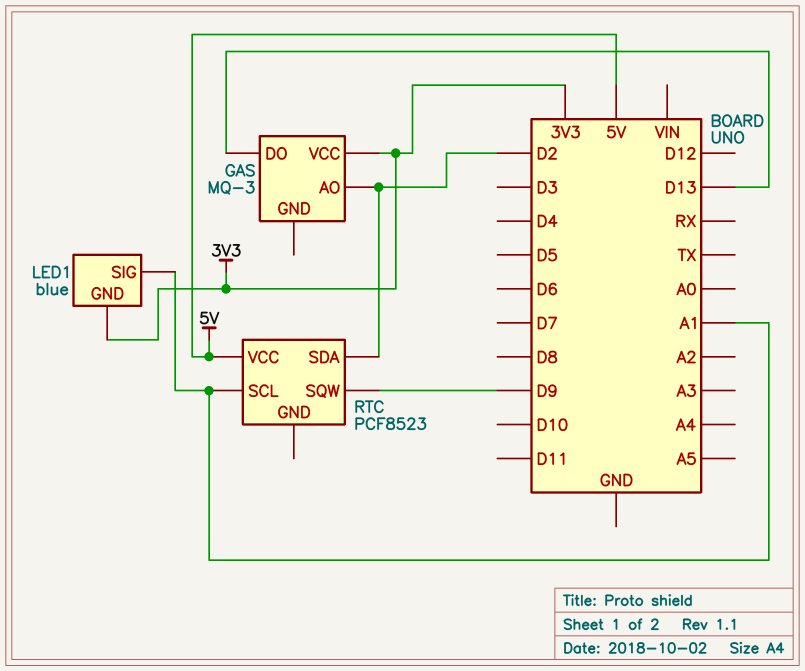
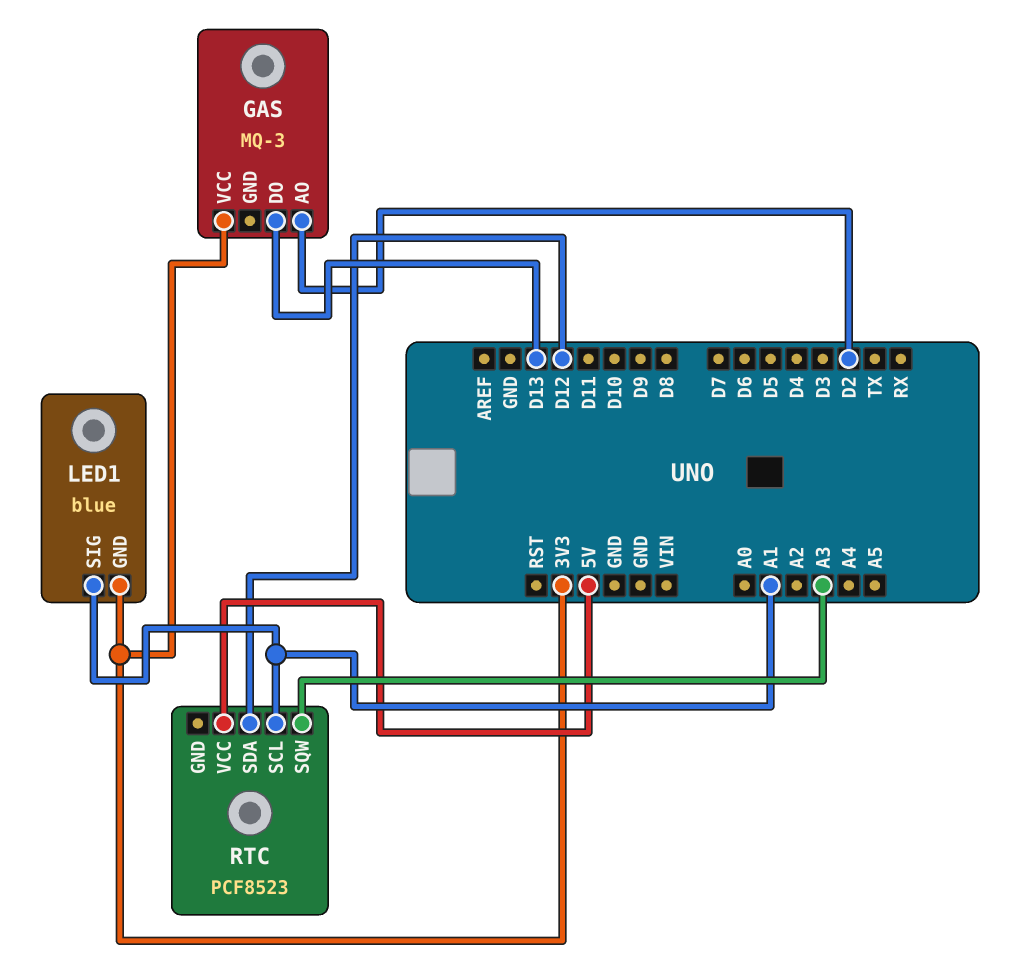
RTC pin SDA: D2 -> D12
RTC pin SQW: D9 -> A3

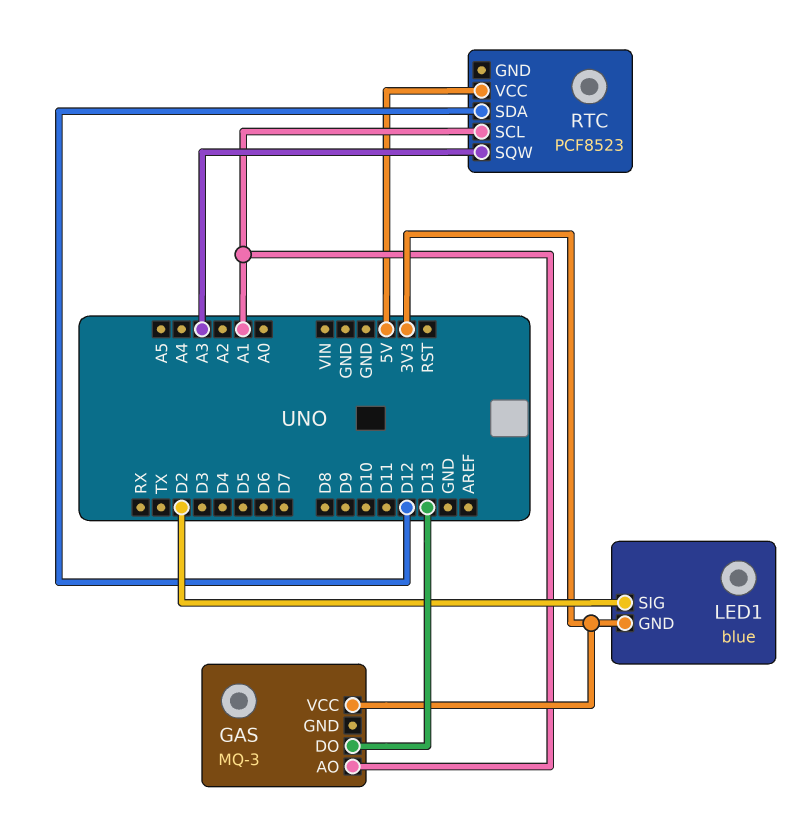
GAS pin AO: D2 -> A1
LED1 pin SIG: A1 -> D2

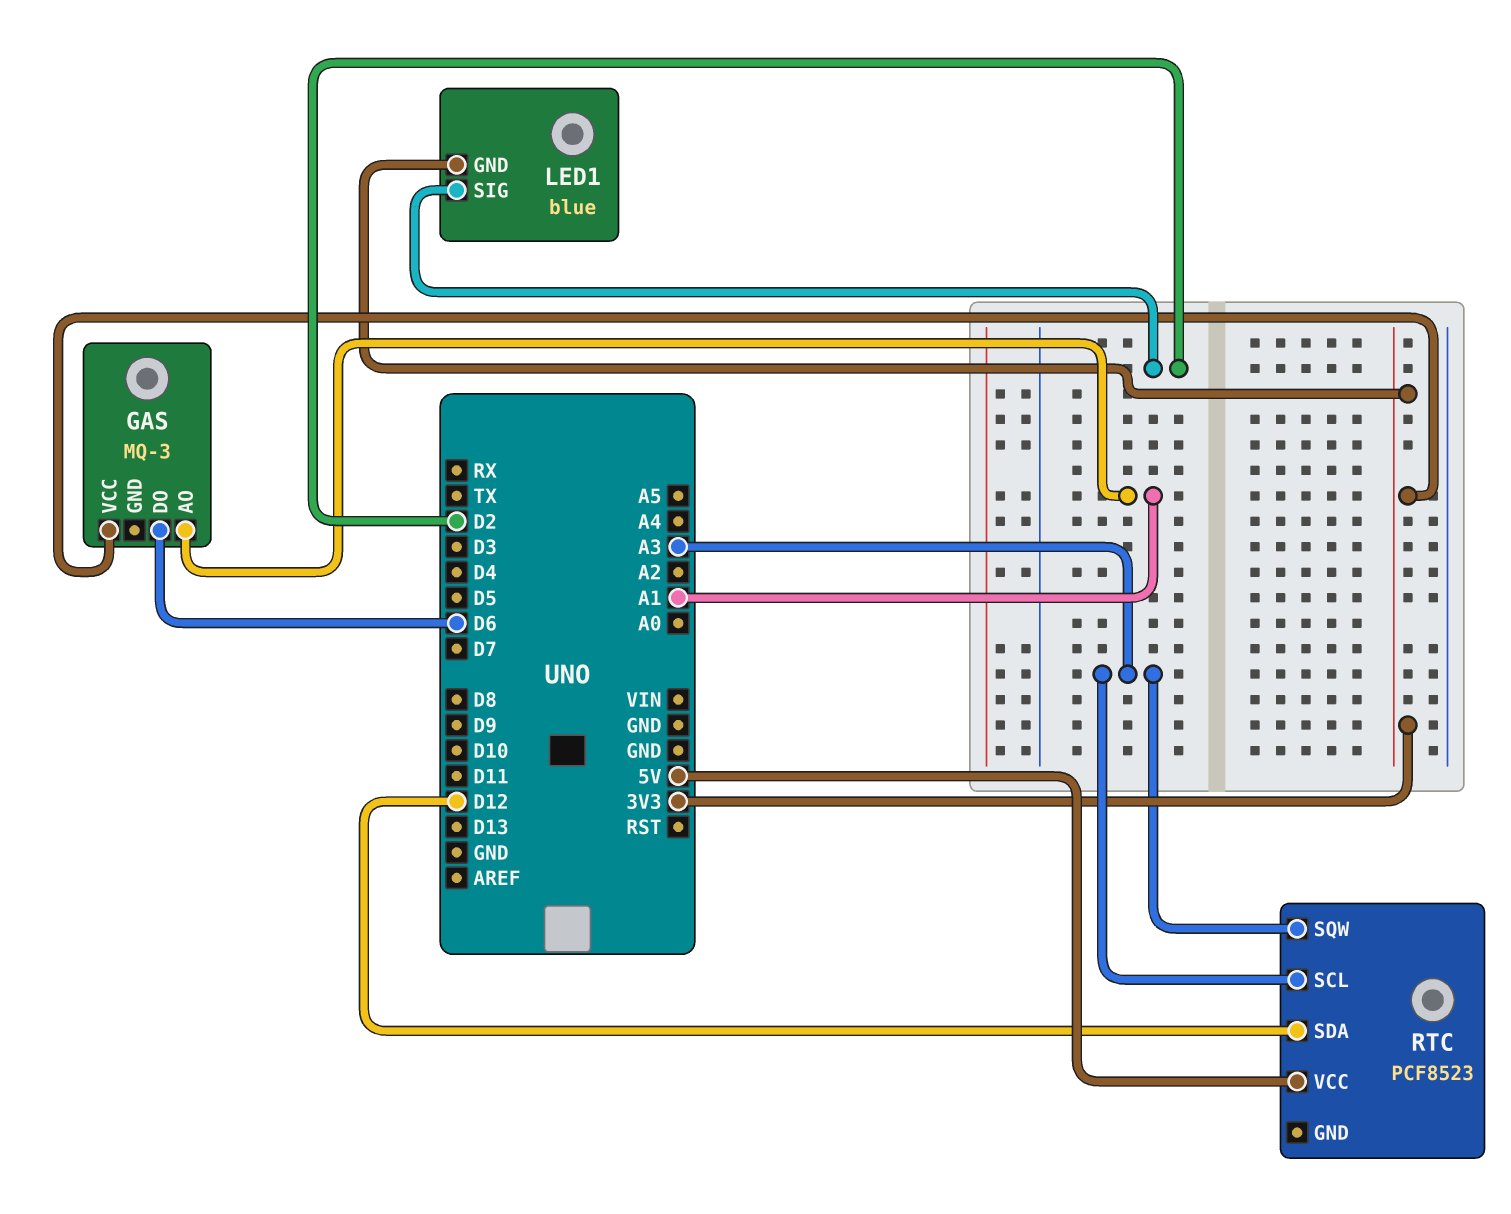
GAS pin DO: D13 -> D6
RTC pin SCL: A1 -> A3

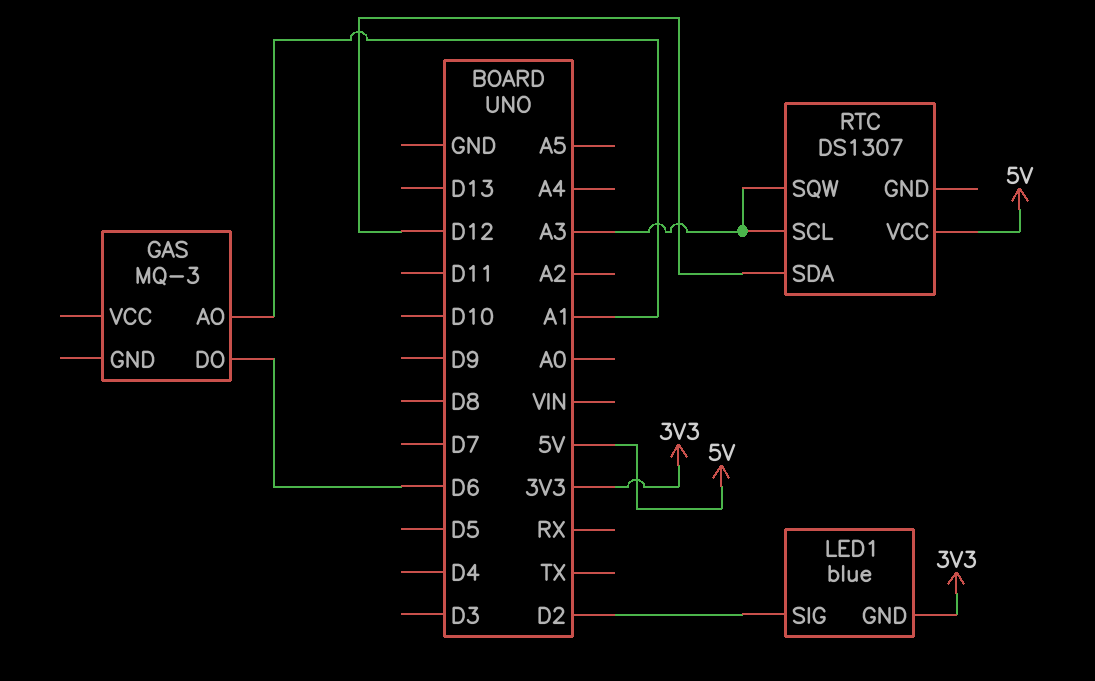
GAS pin VCC: 3V3 -> none
RTC: PCF8523 -> DS1307

